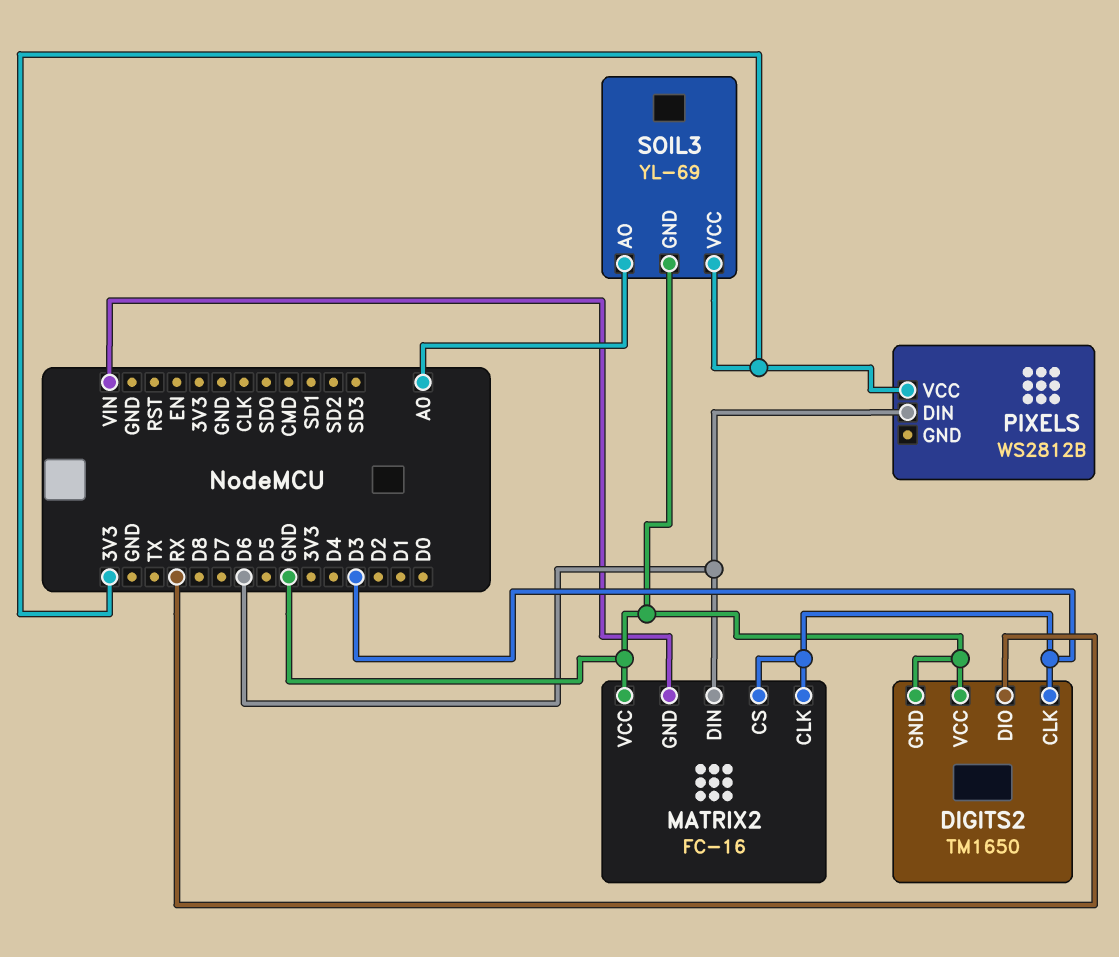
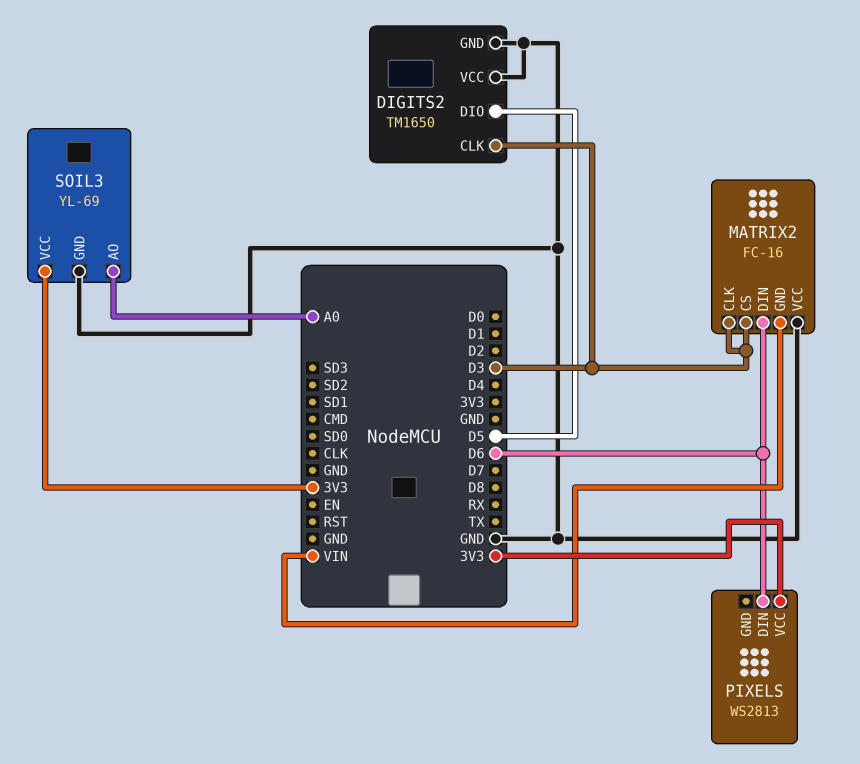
DIGITS2 pin DIO: RX -> D5
PIXELS: WS2812B -> WS2813

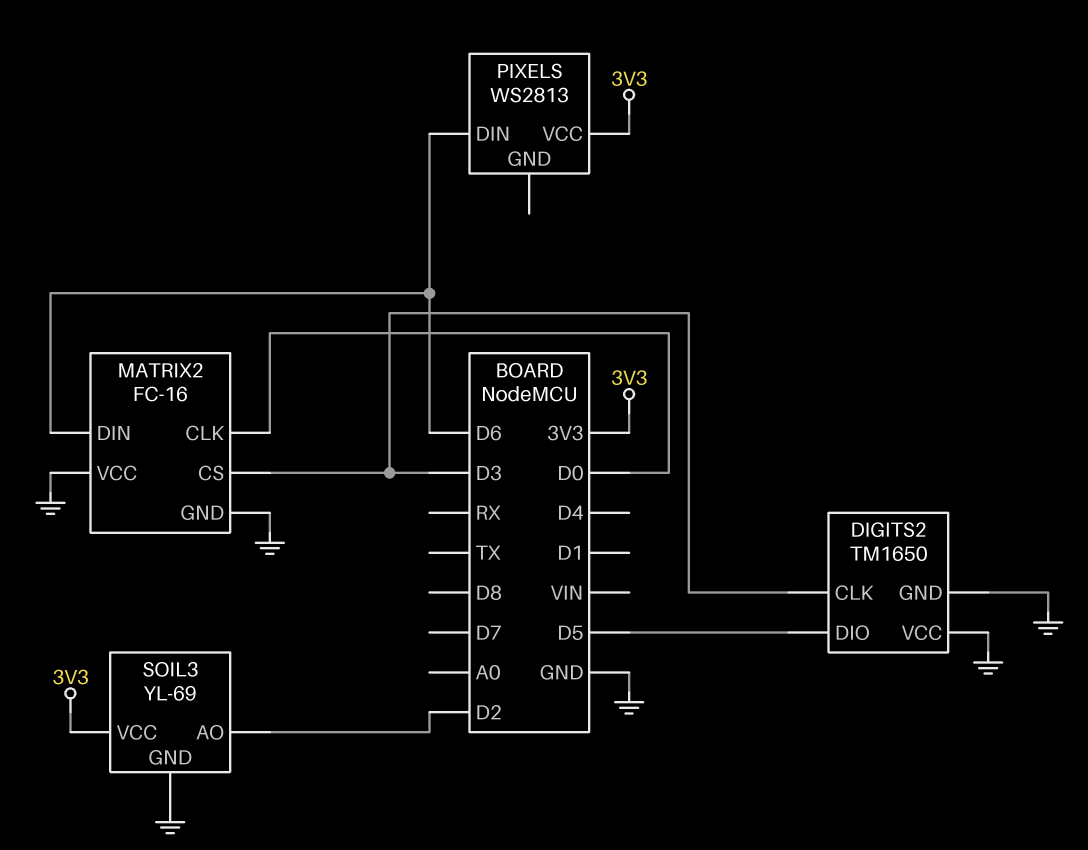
MATRIX2 pin CLK: D3 -> D0
MATRIX2 pin GND: VIN -> GND
SOIL3 pin AO: A0 -> D2

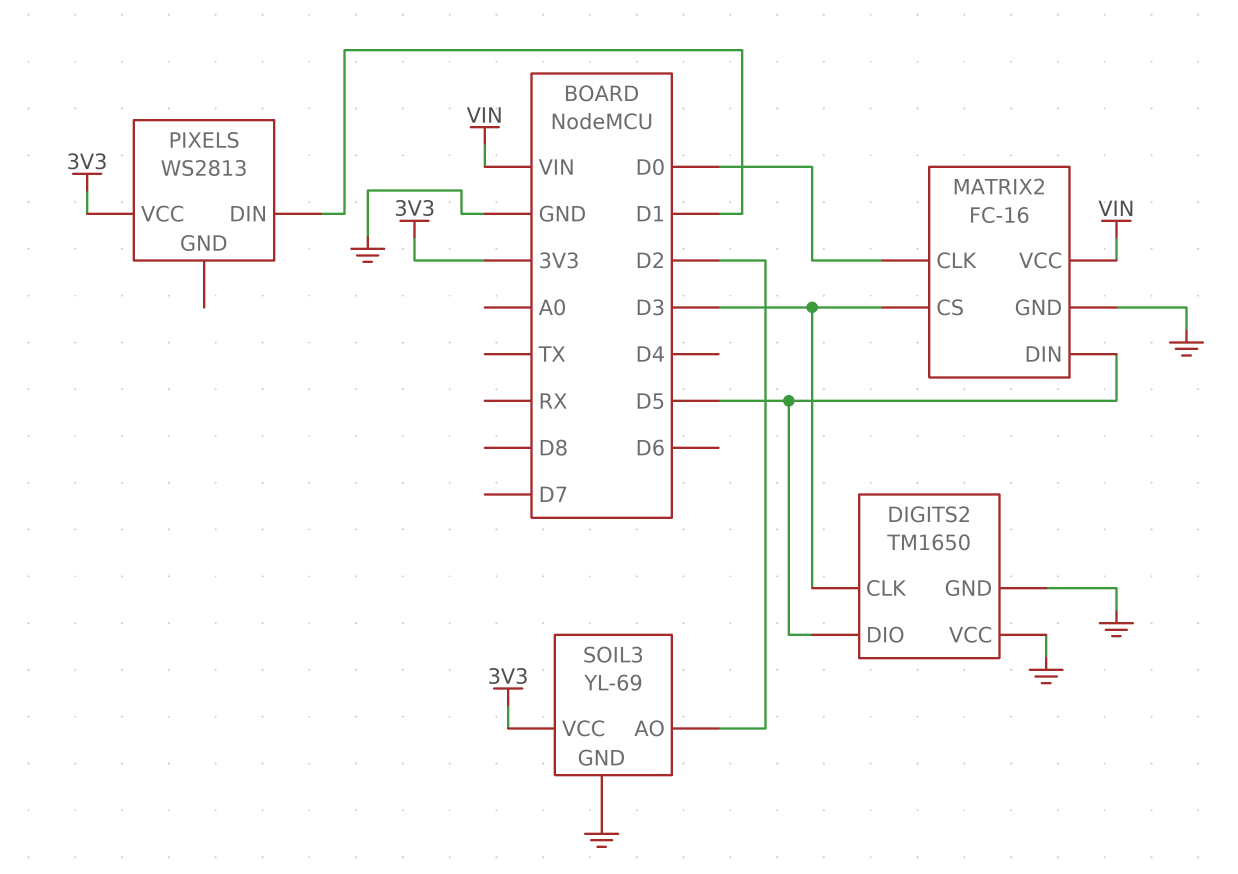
MATRIX2 pin DIN: D6 -> D5
MATRIX2 pin VCC: GND -> VIN
PIXELS pin DIN: D6 -> D1

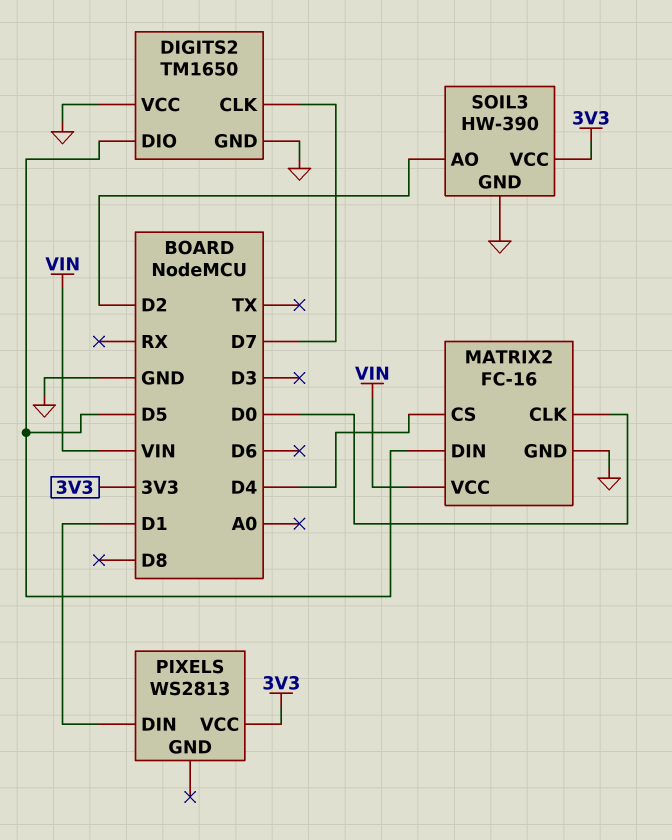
DIGITS2 pin CLK: D3 -> D7
MATRIX2 pin CS: D3 -> D4
SOIL3: YL-69 -> HW-390

